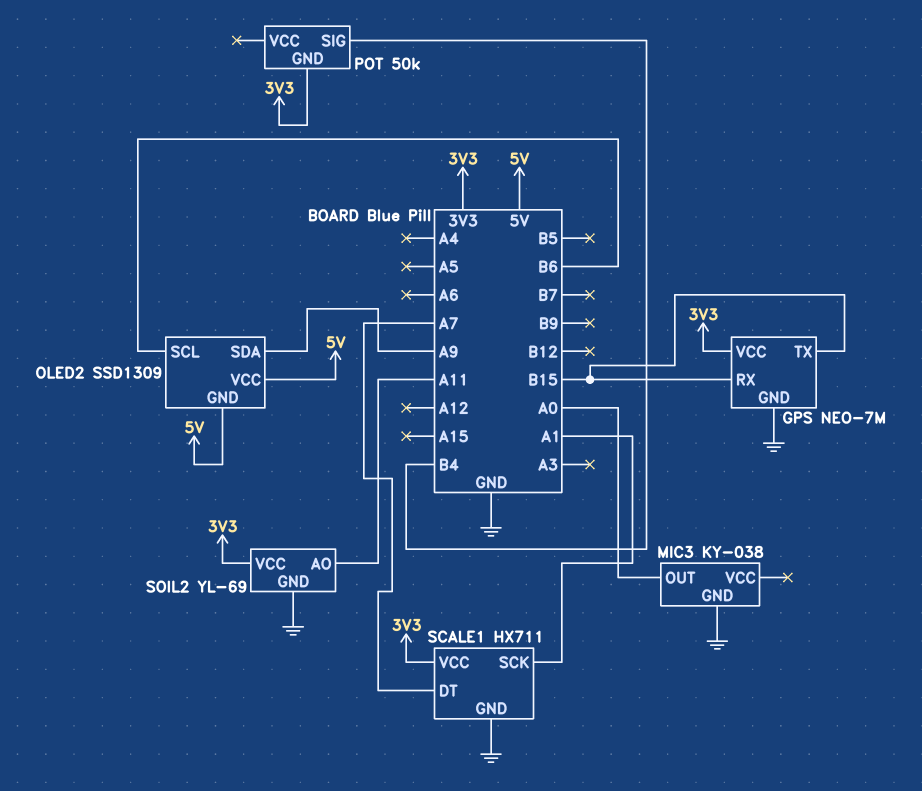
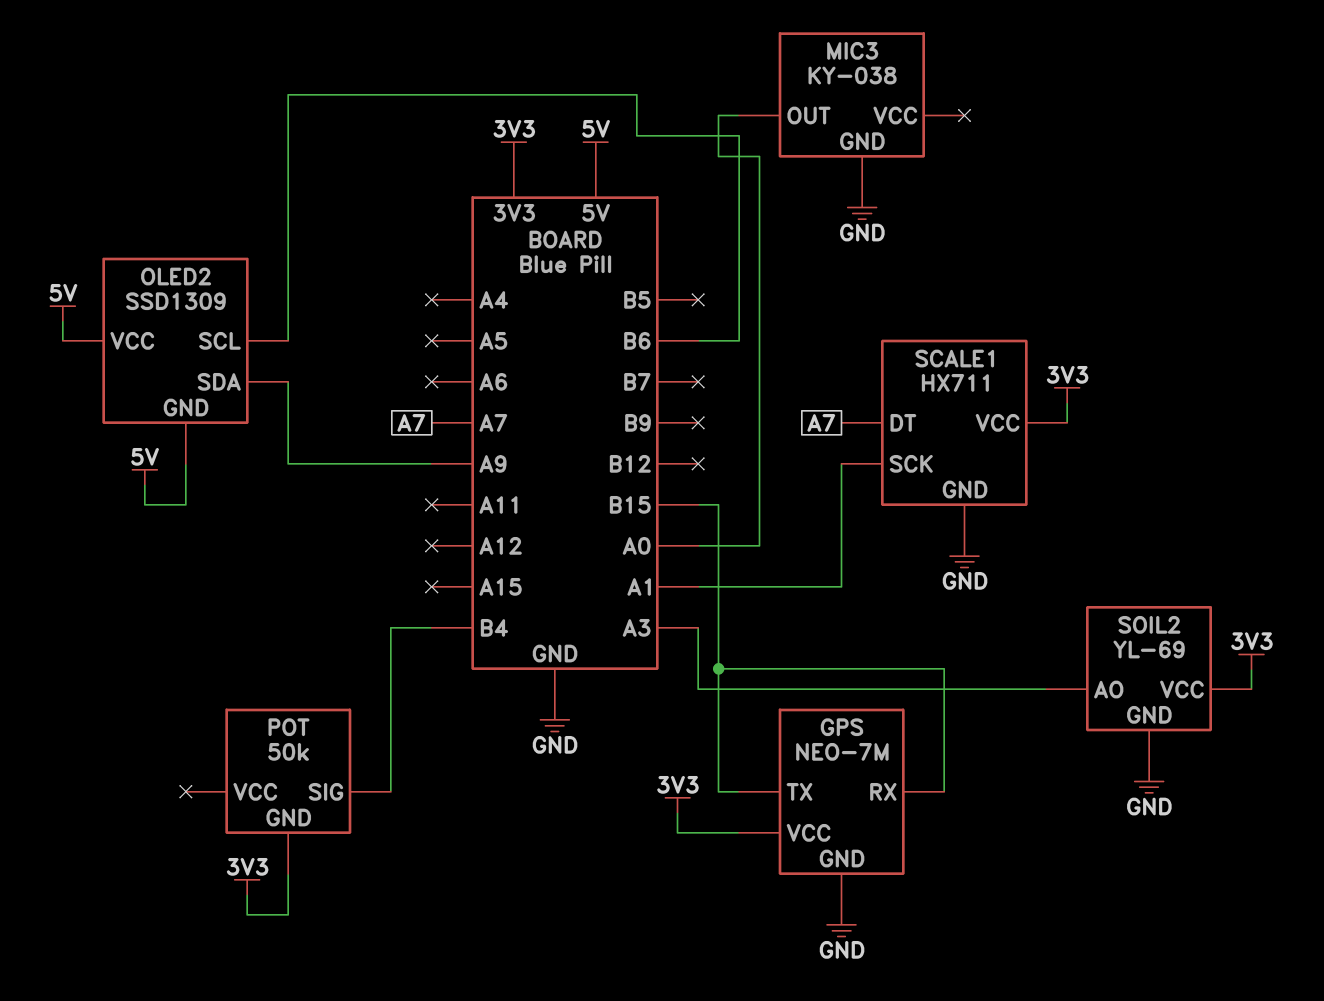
SOIL2 pin AO: A11 -> A3

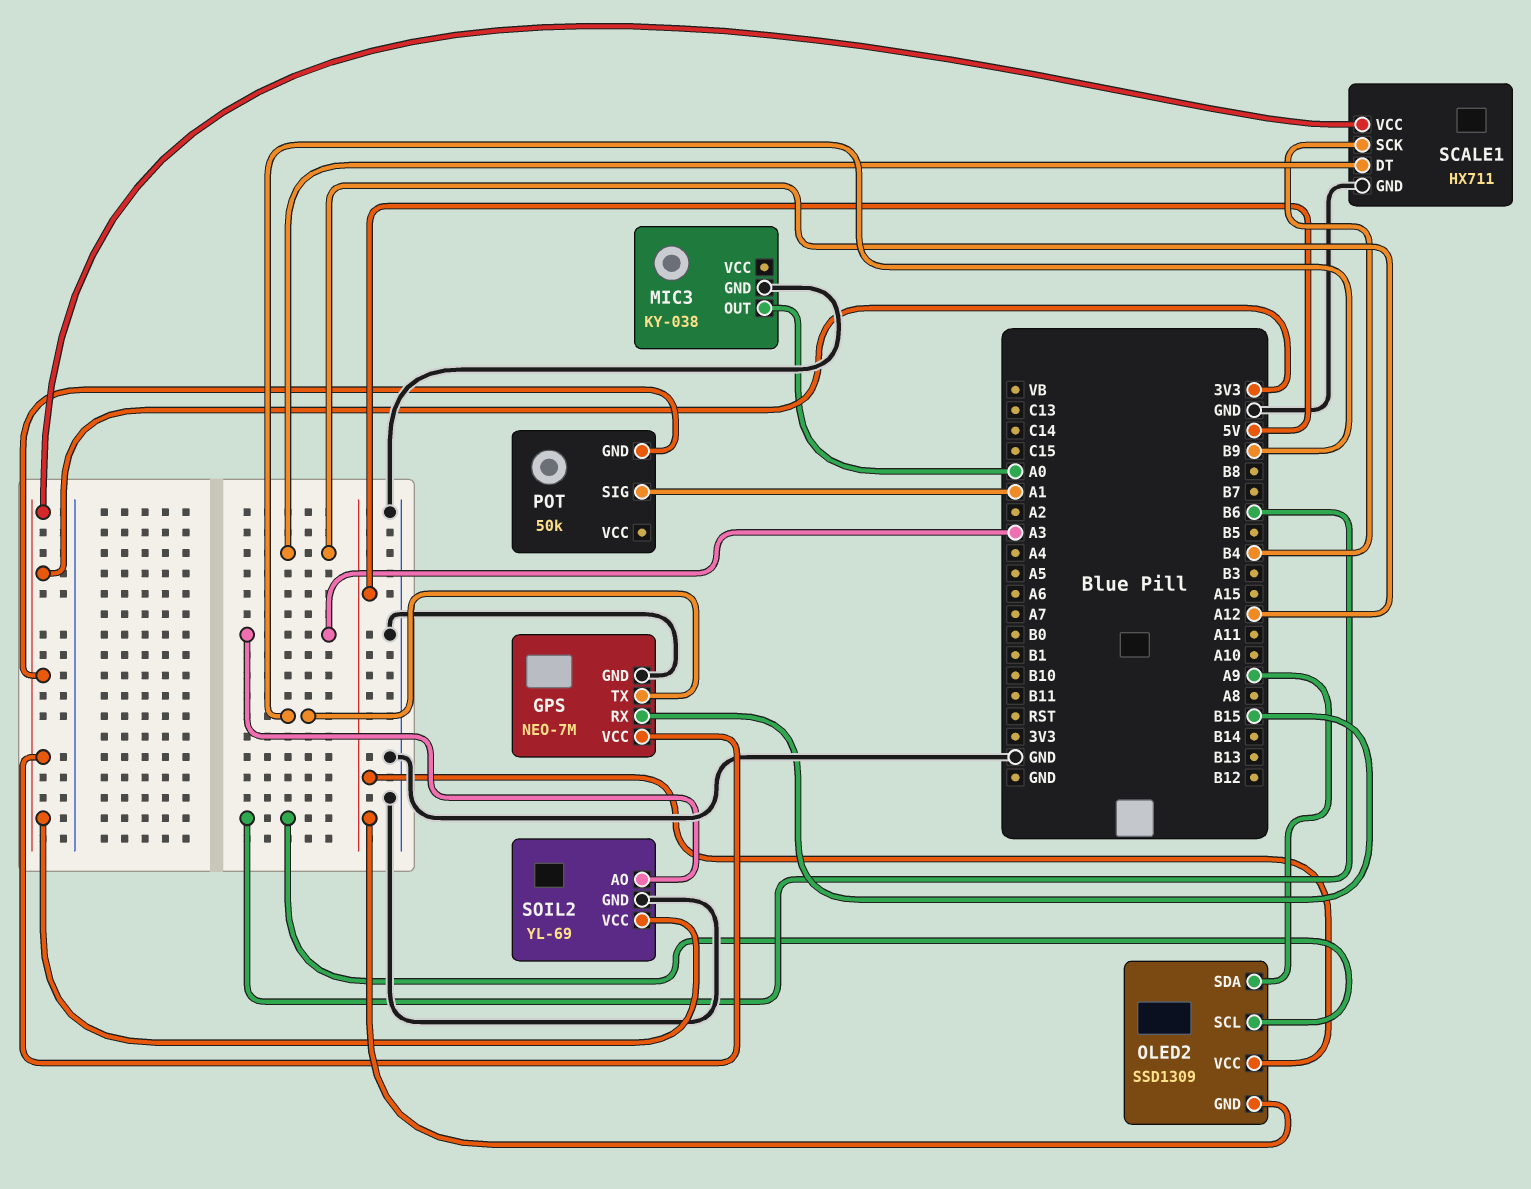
GPS pin TX: B15 -> B9
POT pin SIG: B4 -> A1
SCALE1 pin DT: A7 -> A12
SCALE1 pin SCK: A1 -> B4

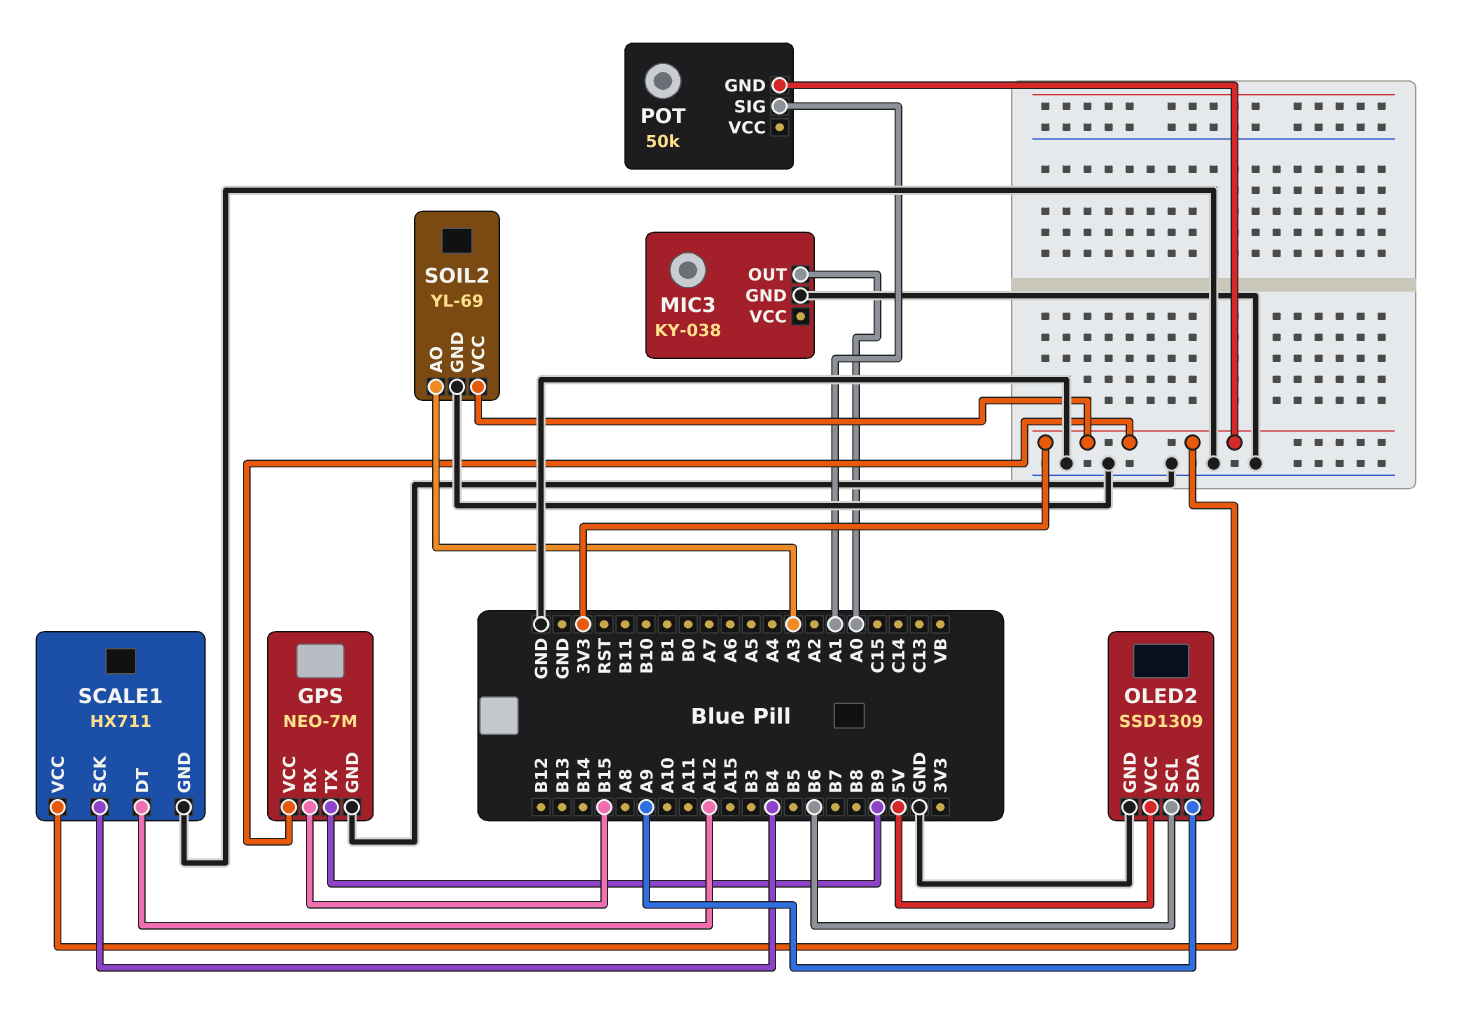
OLED2 pin GND: 5V -> GND

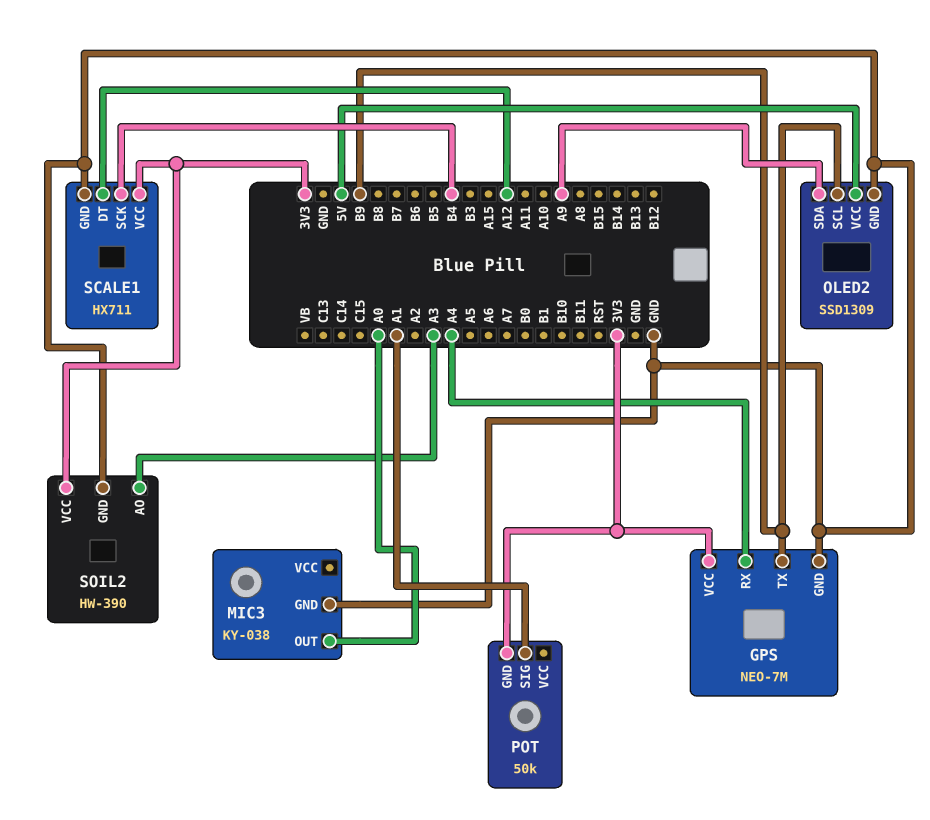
GPS pin RX: B15 -> A4
OLED2 pin SCL: B6 -> B9
SOIL2: YL-69 -> HW-390

